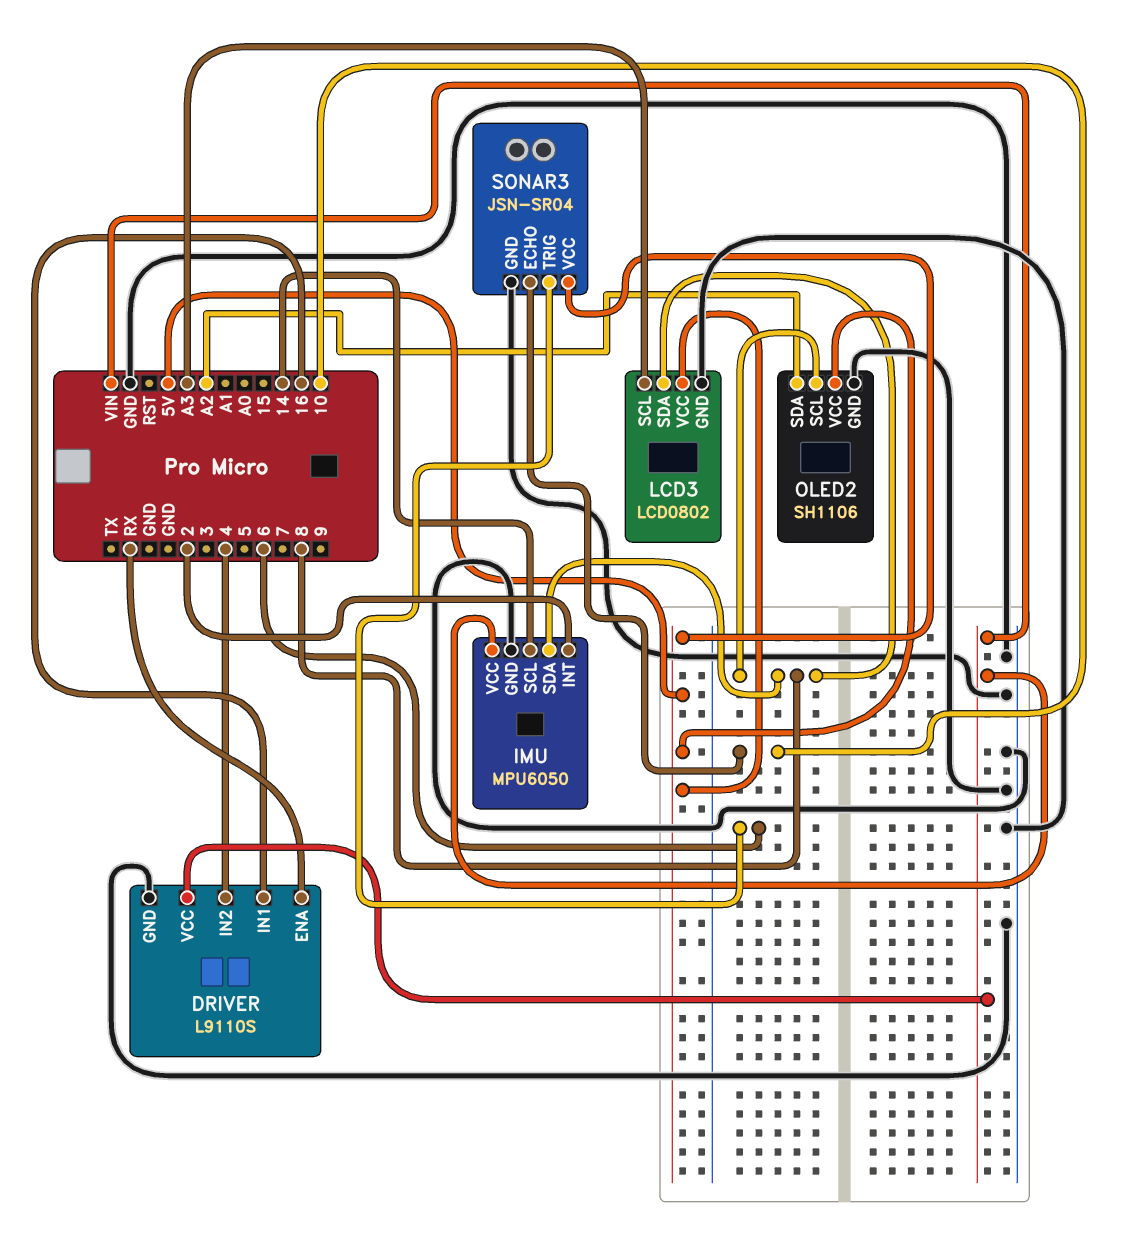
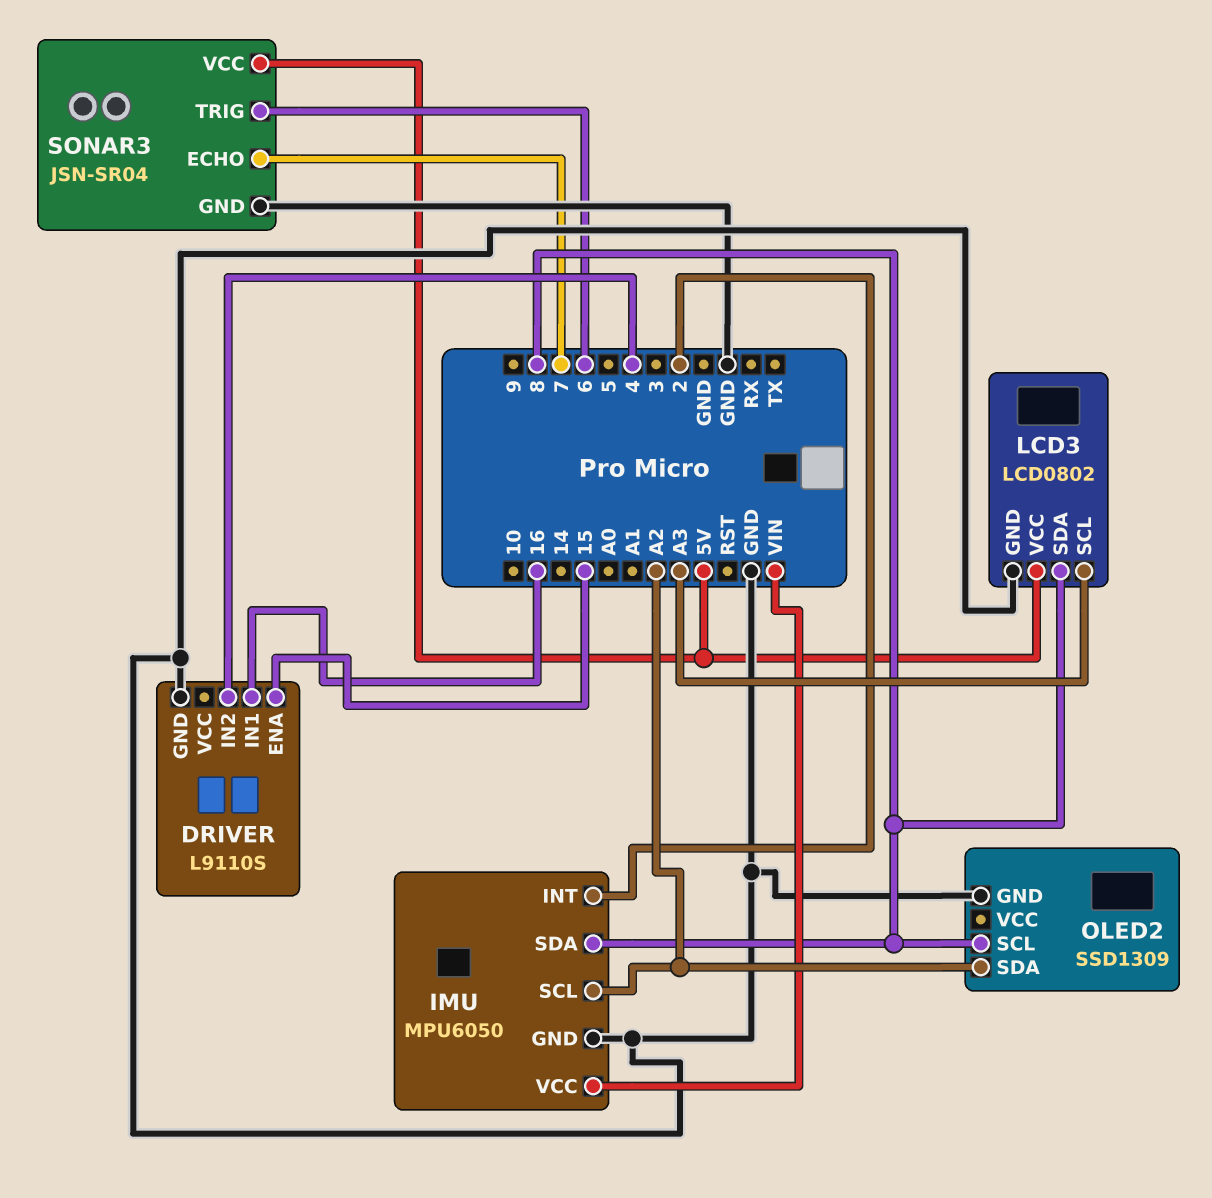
DRIVER pin ENA: RX -> 15
DRIVER pin VCC: VIN -> none
IMU pin SCL: 14 -> A2
OLED2: SH1106 -> SSD1309
OLED2 pin VCC: 5V -> none
SONAR3 pin ECHO: 10 -> 7

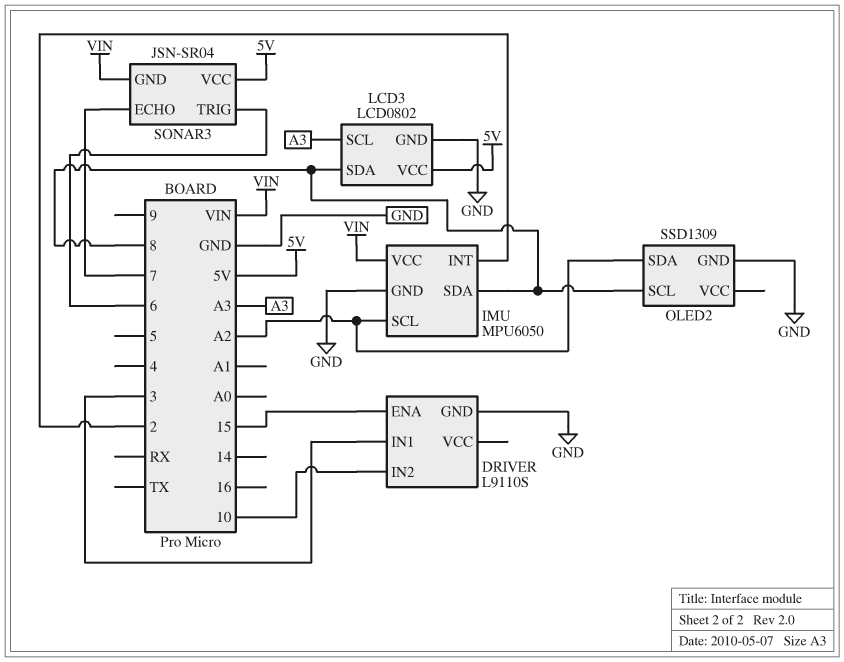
DRIVER pin IN1: 16 -> 3
DRIVER pin IN2: 4 -> 10
SONAR3 pin GND: GND -> VIN

